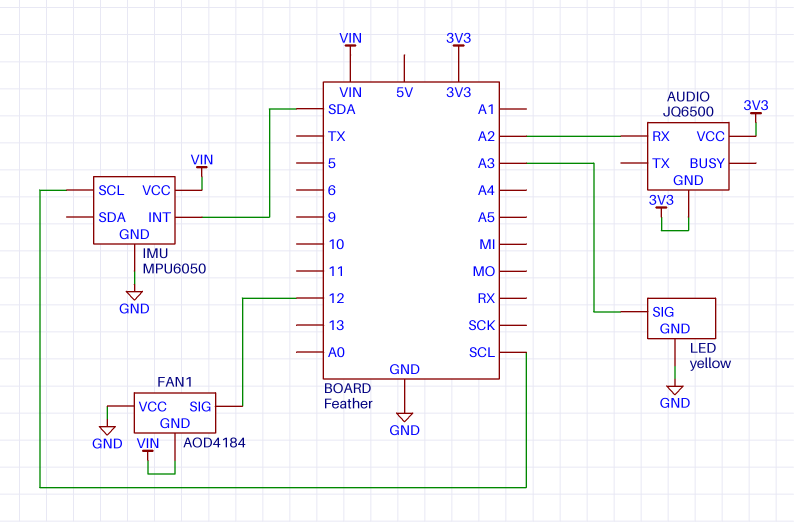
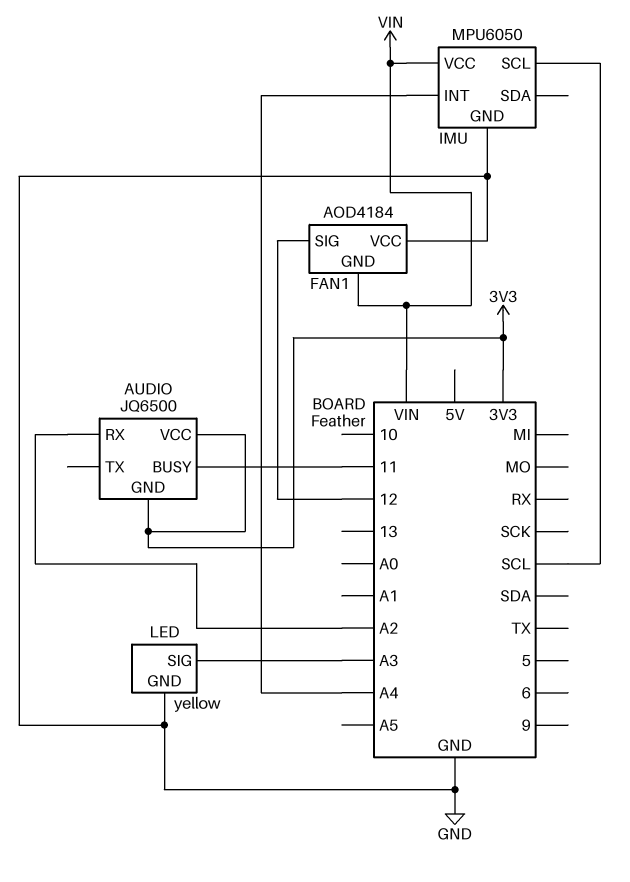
AUDIO pin BUSY: none -> 11
IMU pin INT: SDA -> A4

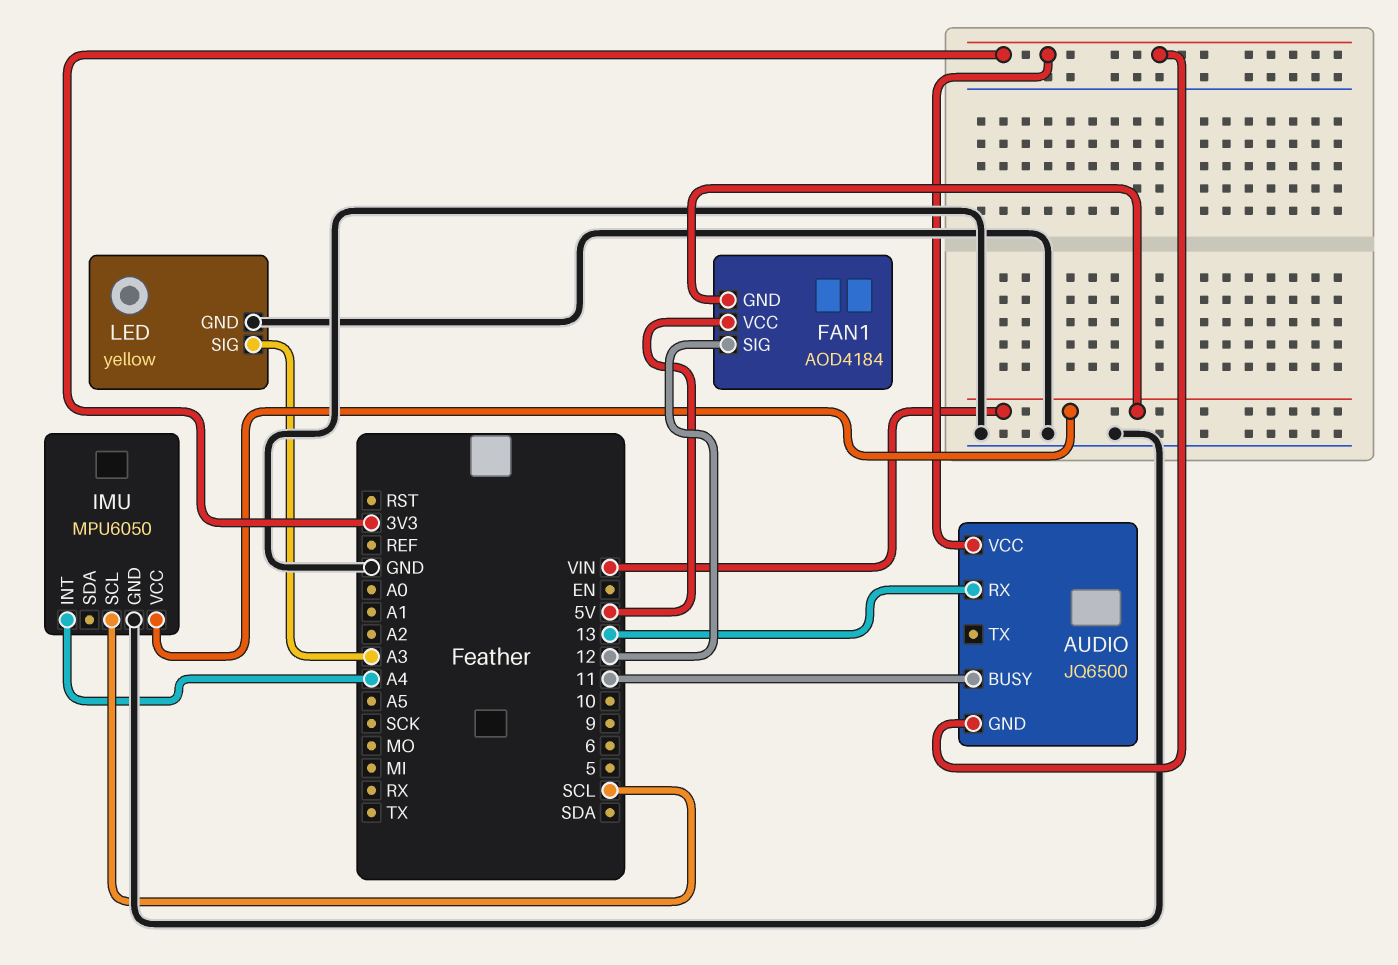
AUDIO pin RX: A2 -> 13
FAN1 pin VCC: GND -> 5V

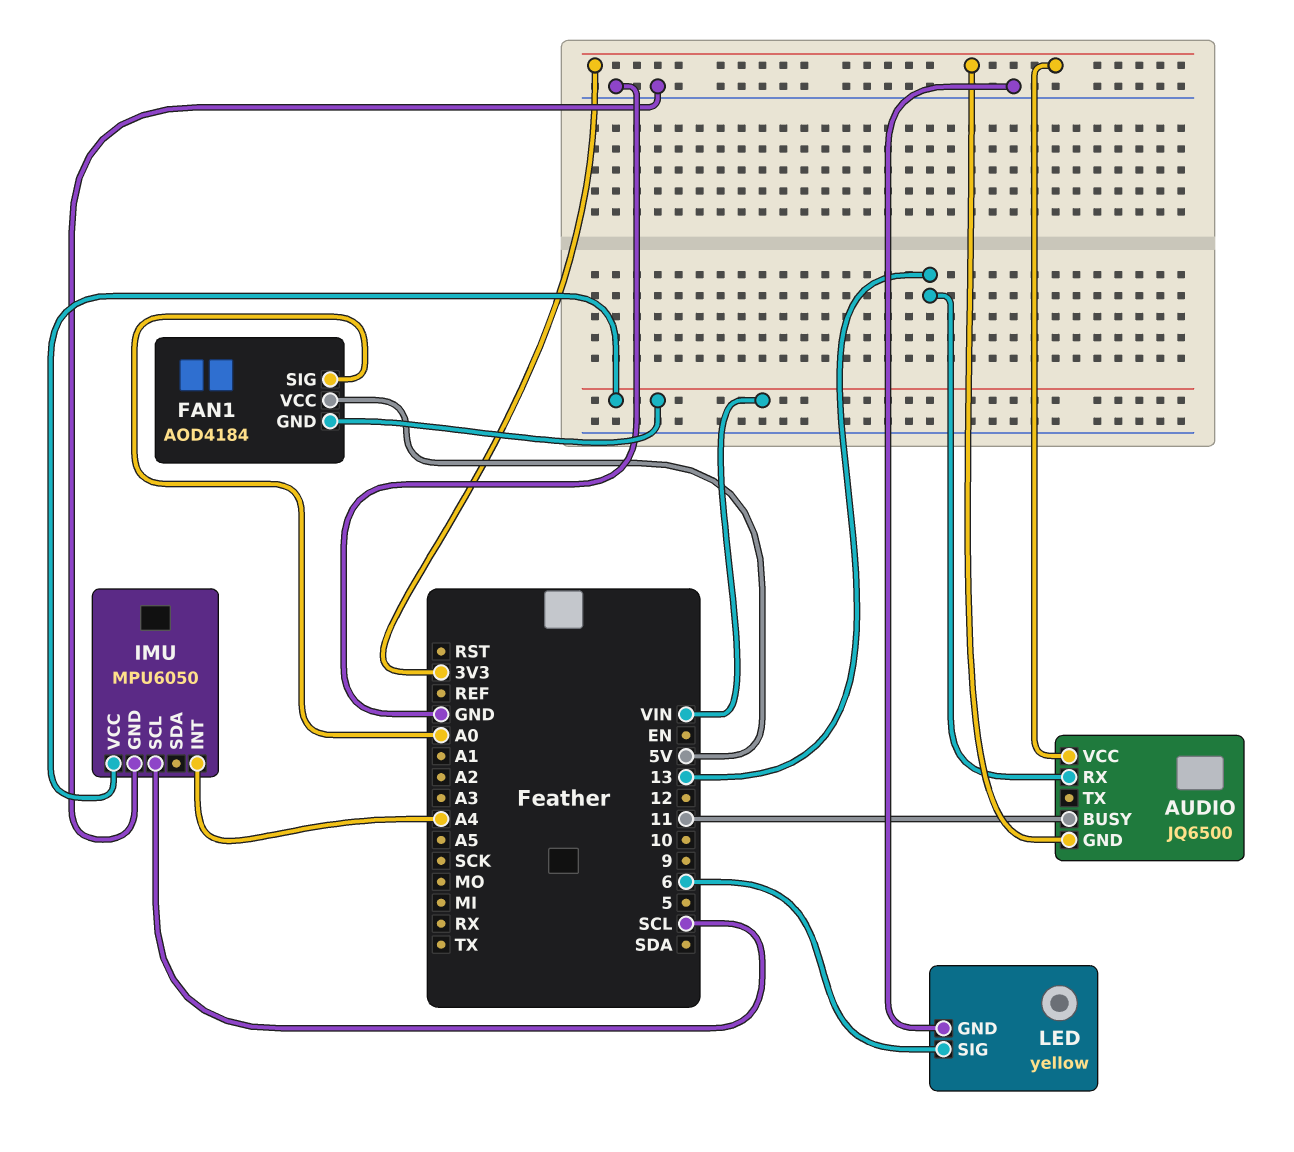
FAN1 pin SIG: 12 -> A0
LED pin SIG: A3 -> 6

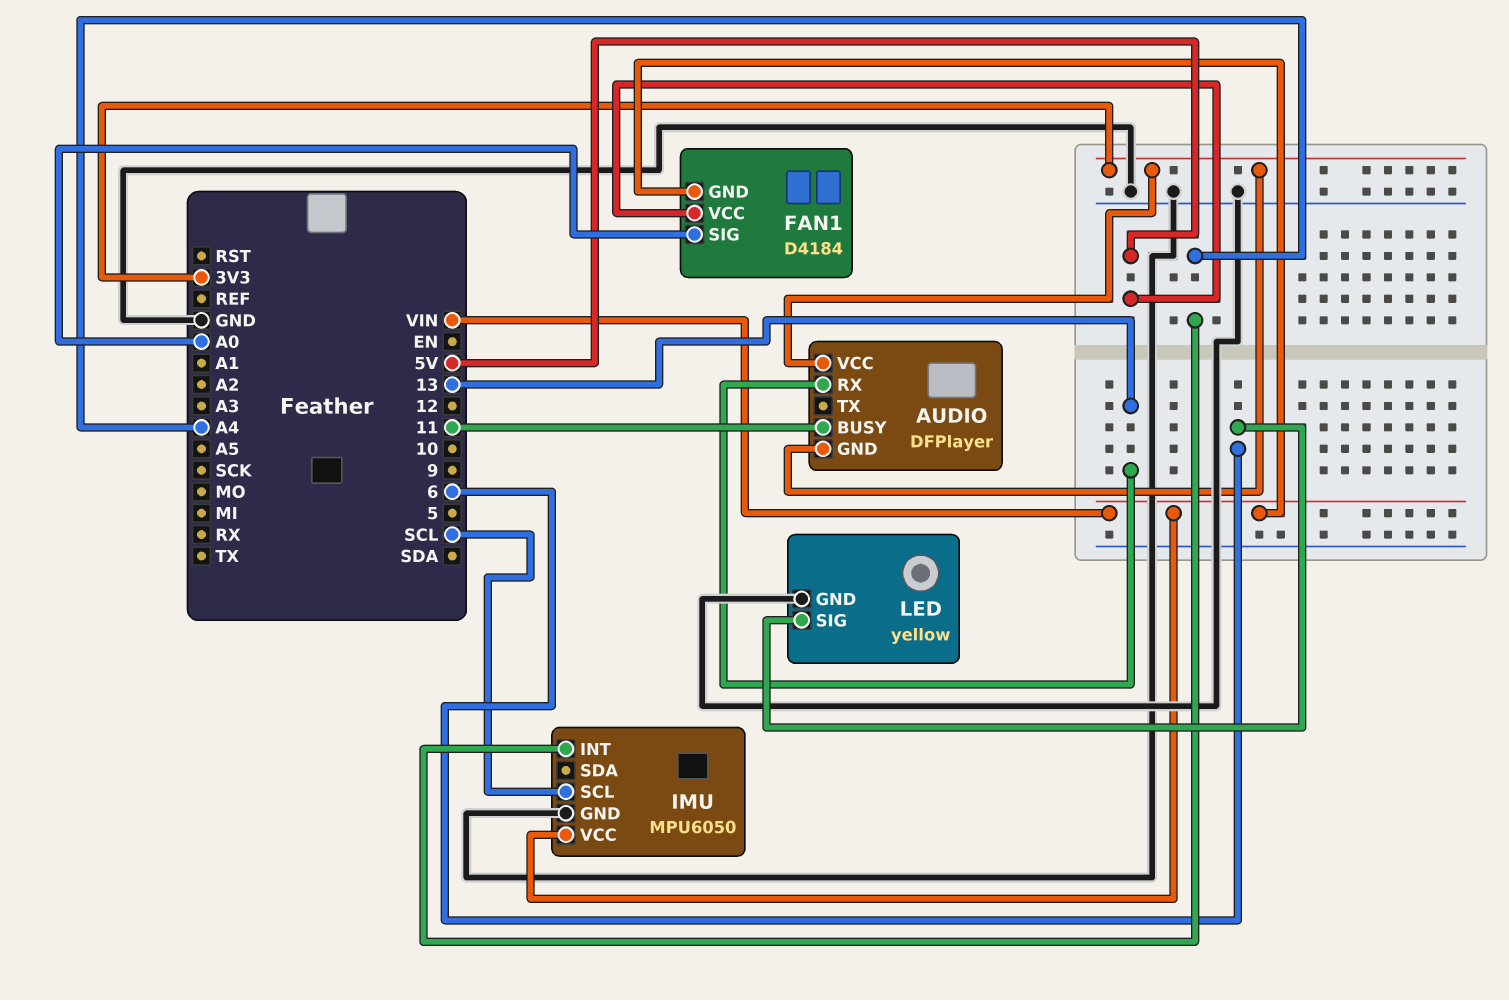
AUDIO: JQ6500 -> DFPlayer
FAN1: AOD4184 -> D4184

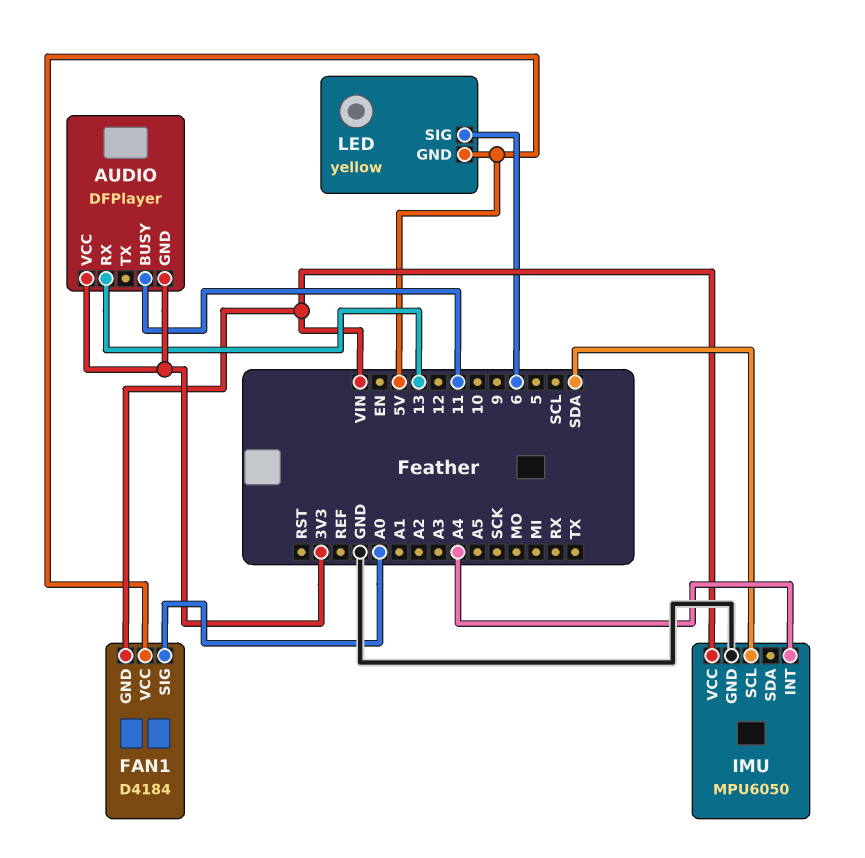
IMU pin SCL: SCL -> SDA
LED pin GND: GND -> 5V

